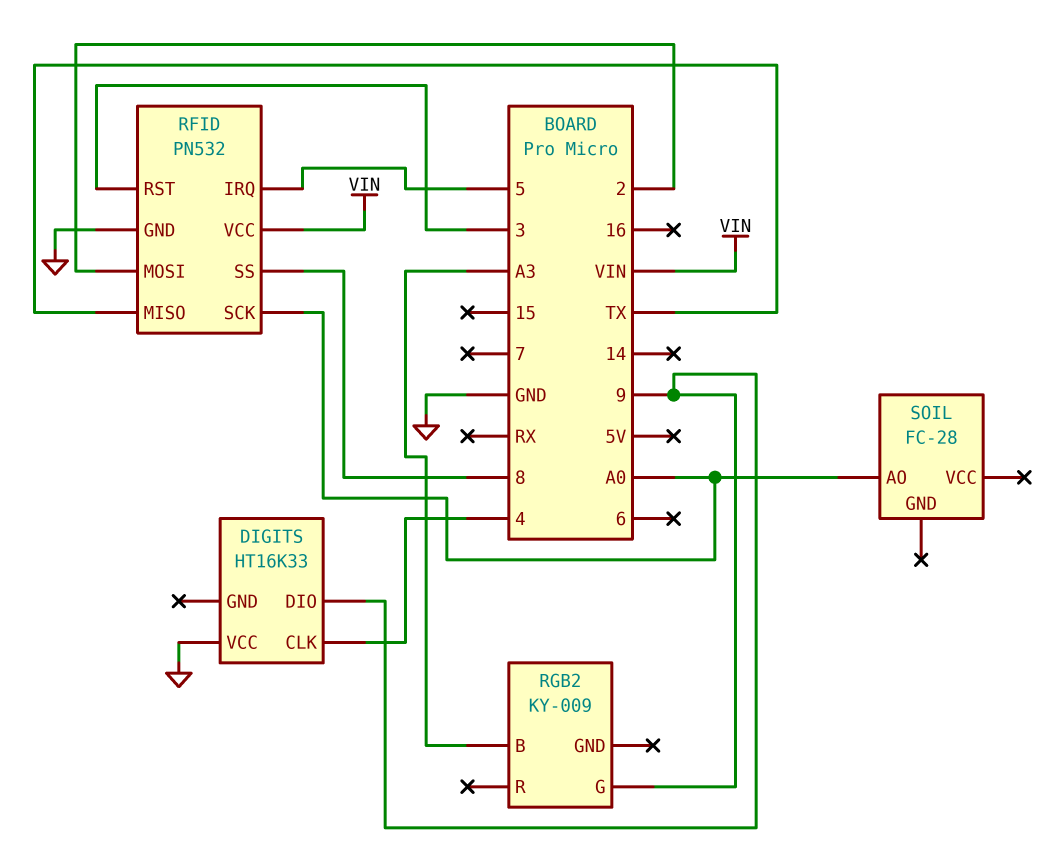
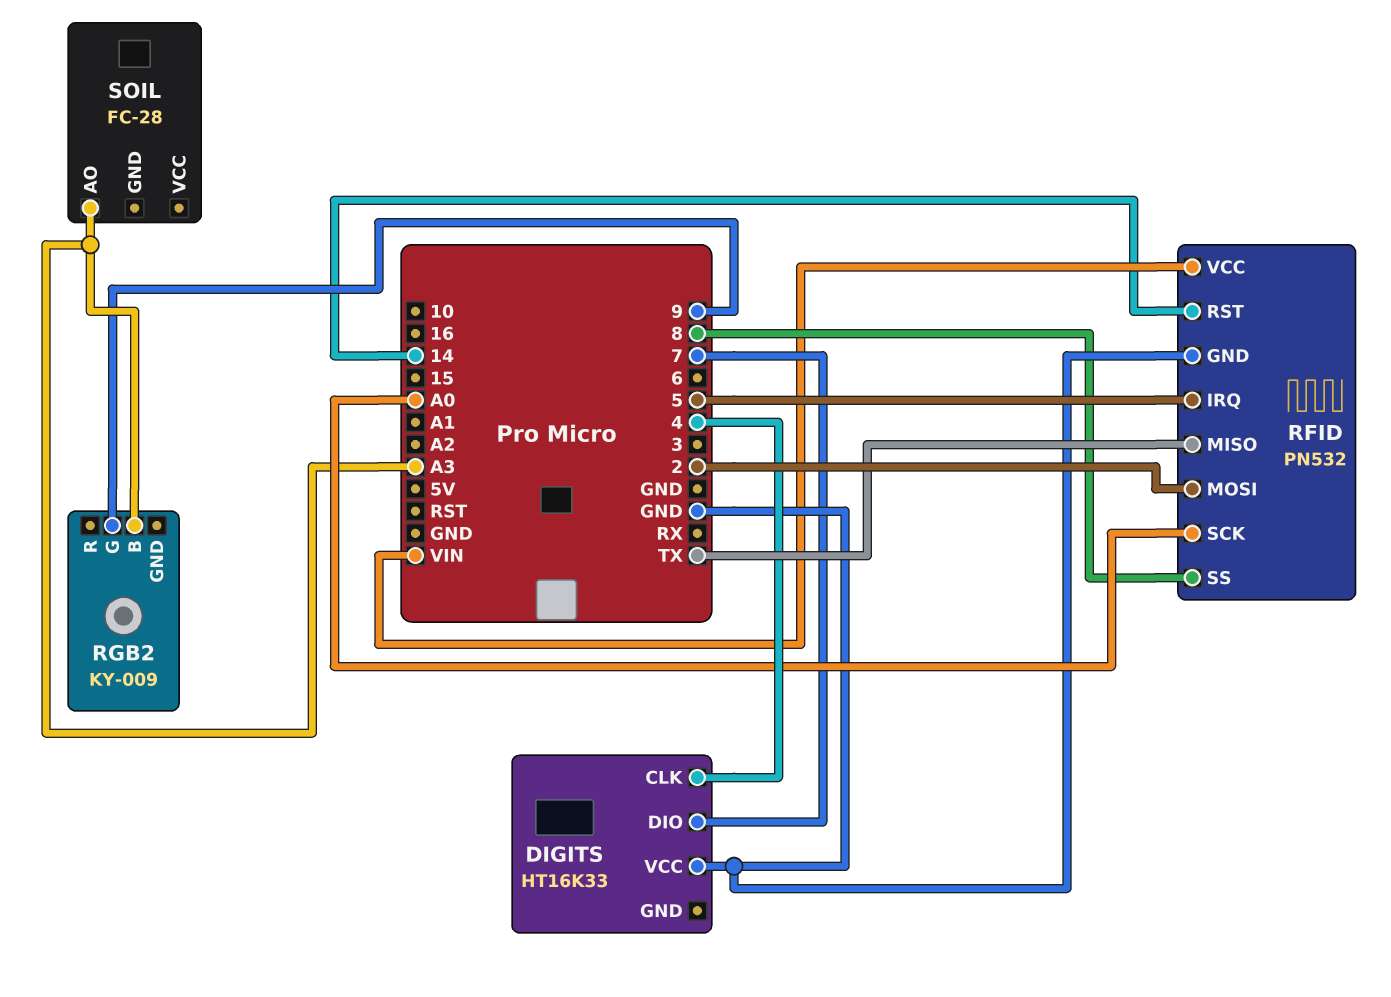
DIGITS pin DIO: 9 -> 7
RFID pin RST: 3 -> 14
SOIL pin AO: A0 -> A3

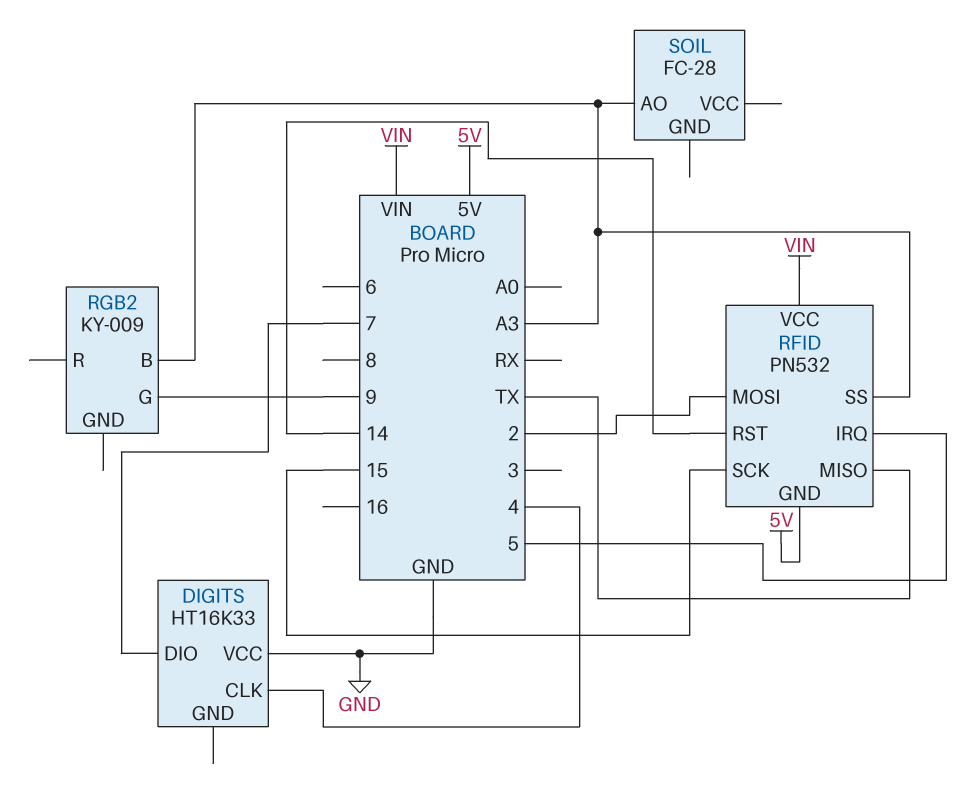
RFID pin GND: GND -> 5V
RFID pin SCK: A0 -> 15
RFID pin SS: 8 -> A3

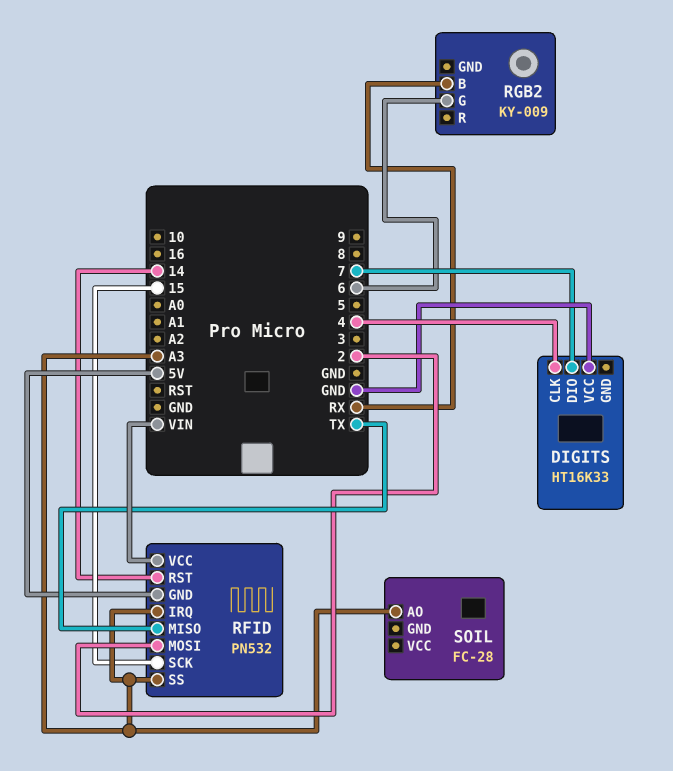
RFID pin IRQ: 5 -> A3
RGB2 pin B: A3 -> RX
RGB2 pin G: 9 -> 6

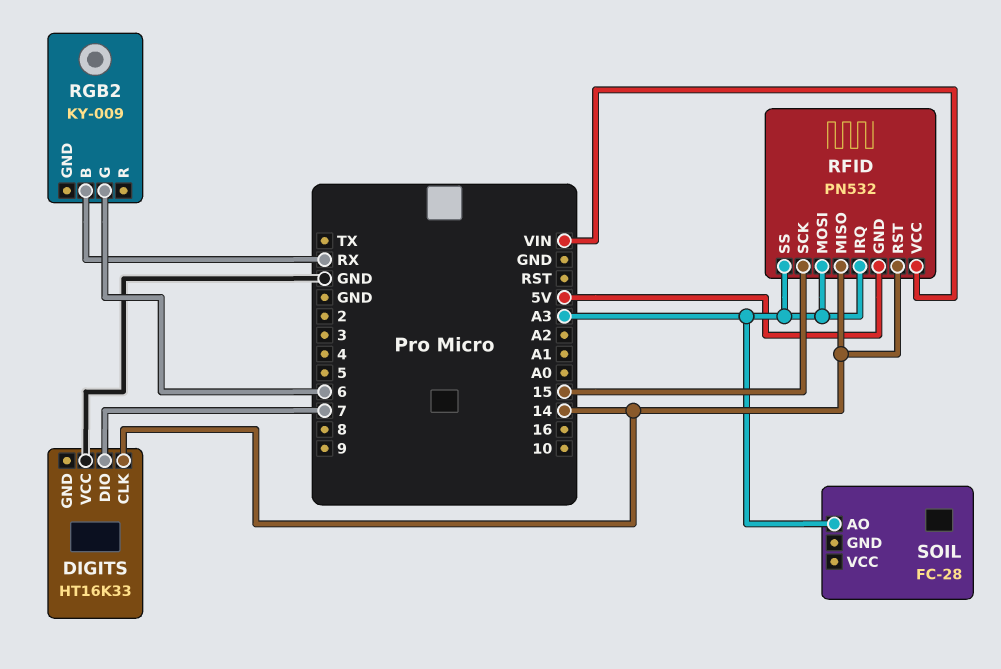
DIGITS pin CLK: 4 -> 14
RFID pin MISO: TX -> 14
RFID pin MOSI: 2 -> A3

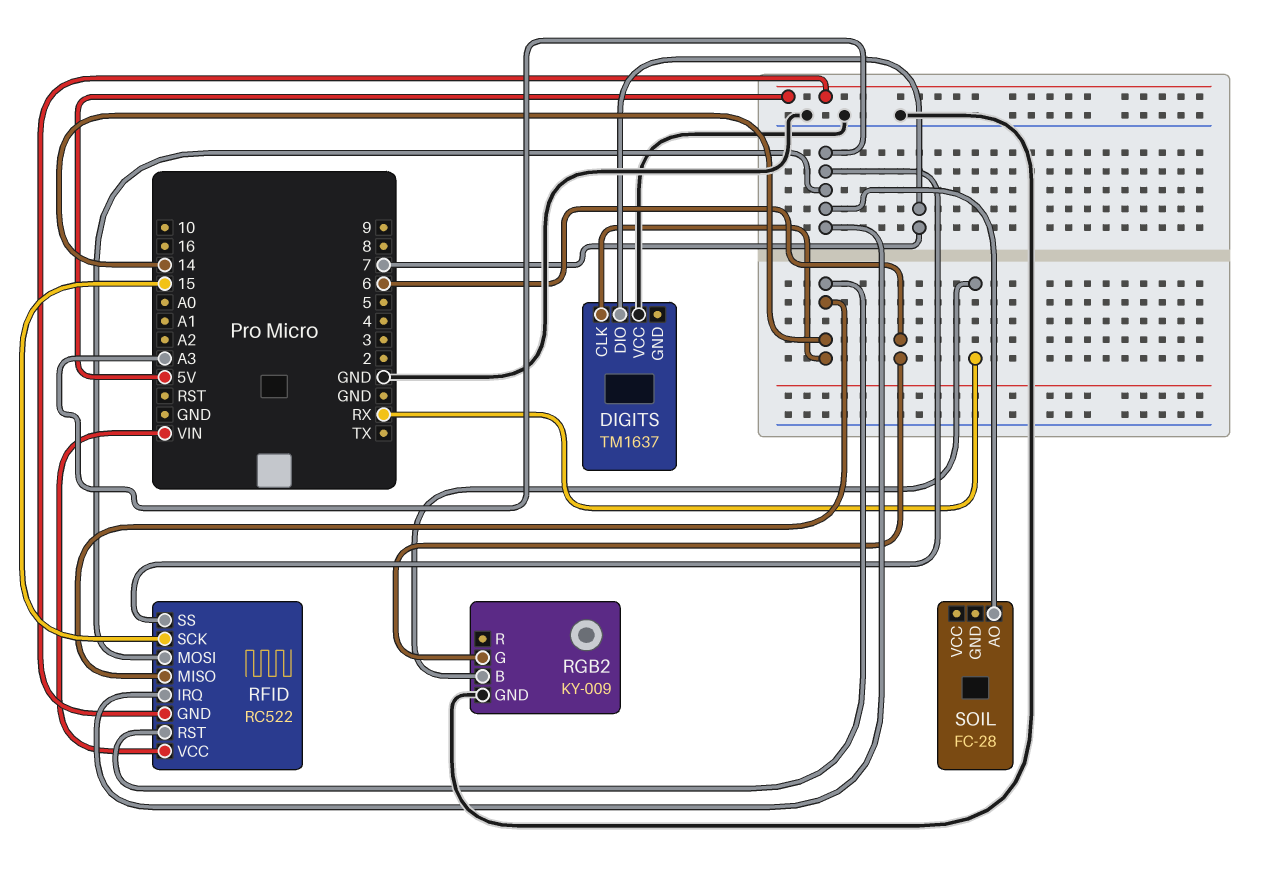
DIGITS: HT16K33 -> TM1637
RFID: PN532 -> RC522
RGB2 pin GND: none -> GND

